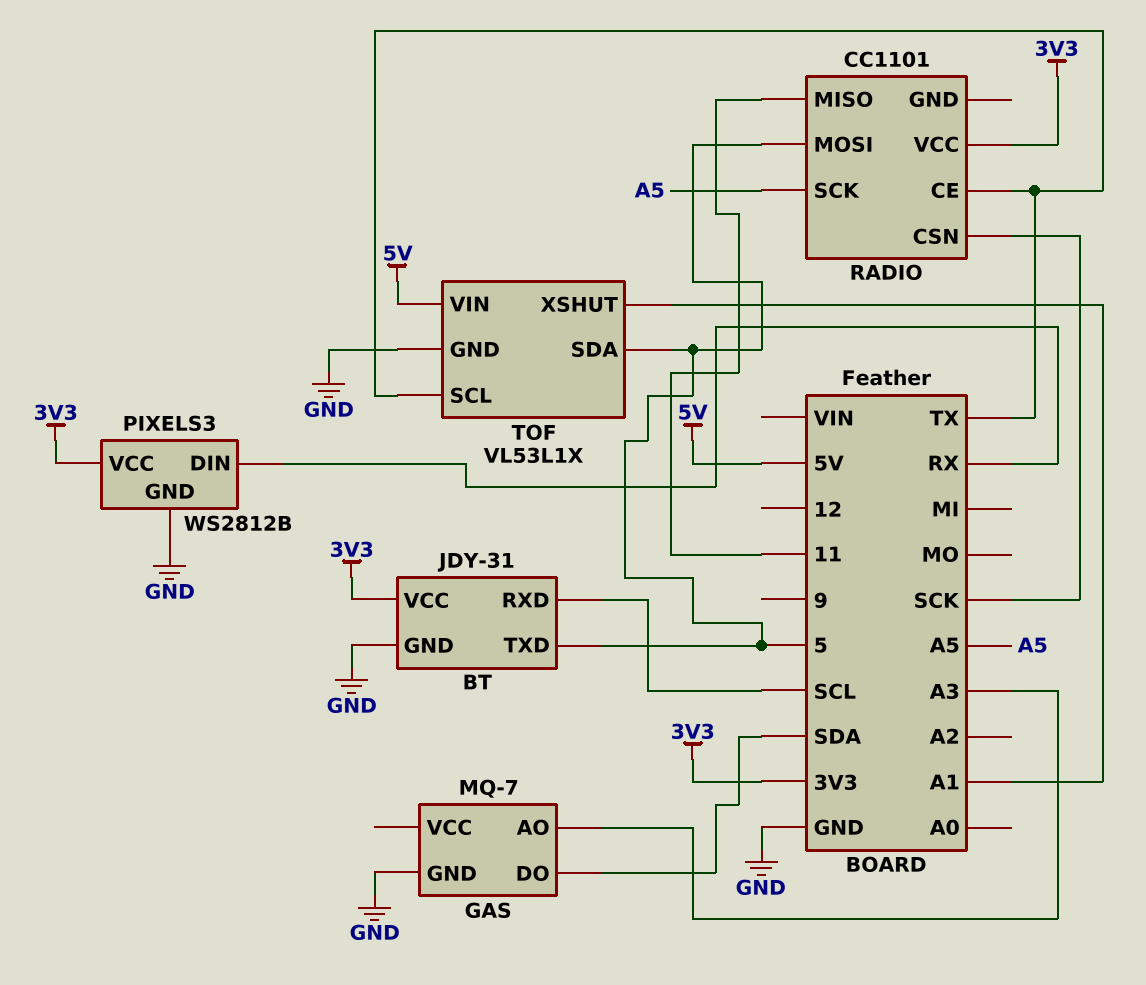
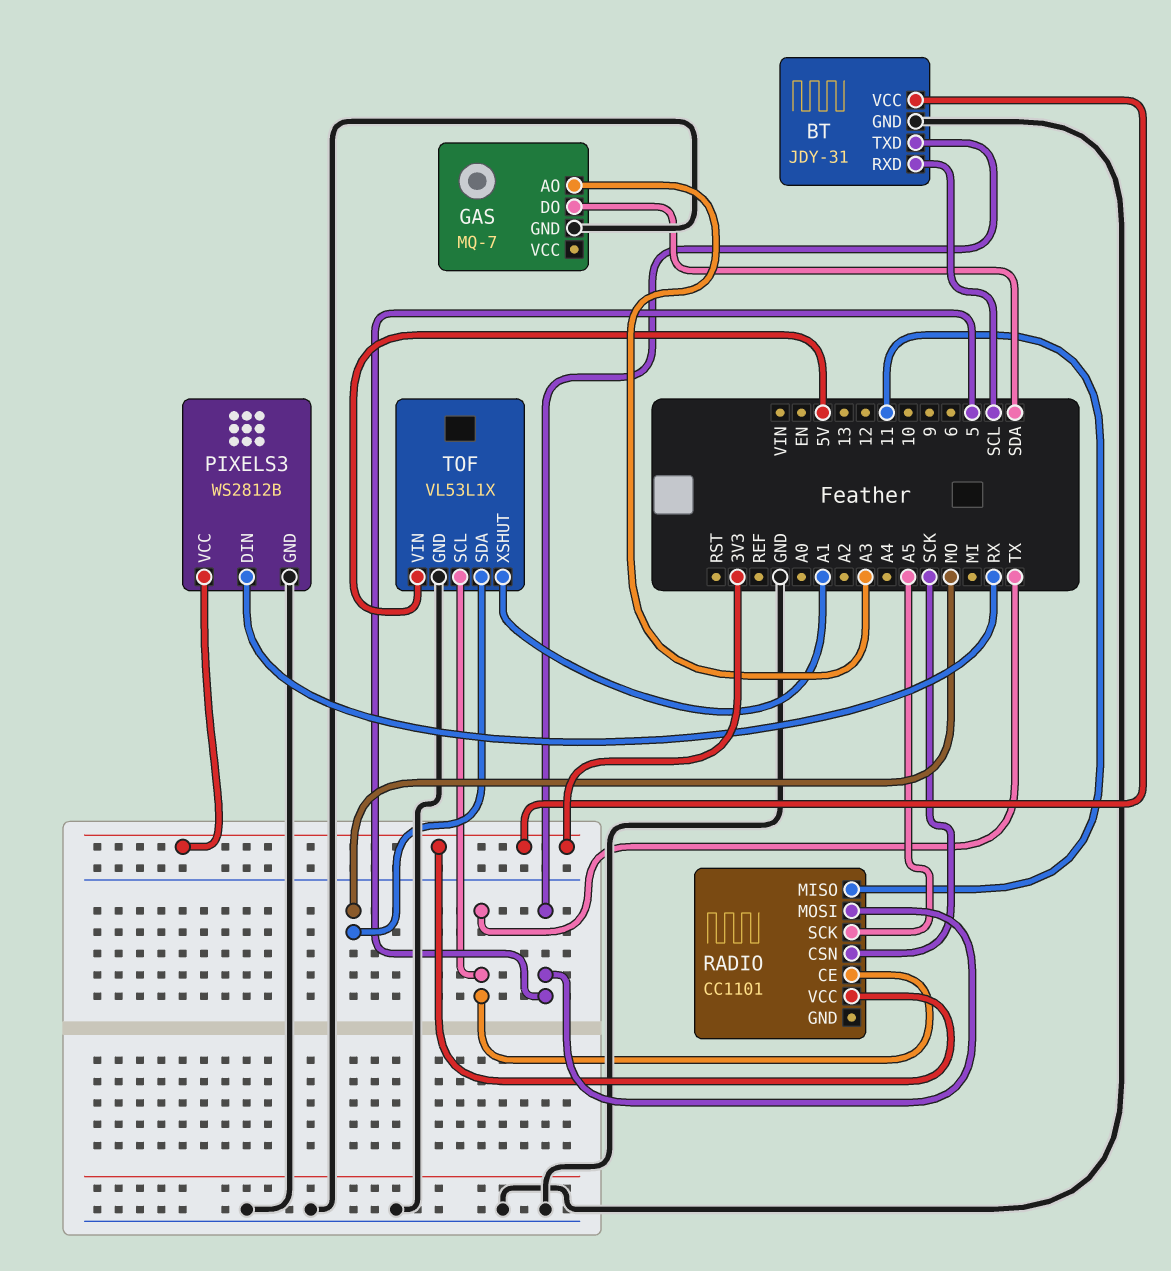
TOF pin SDA: 5 -> MO

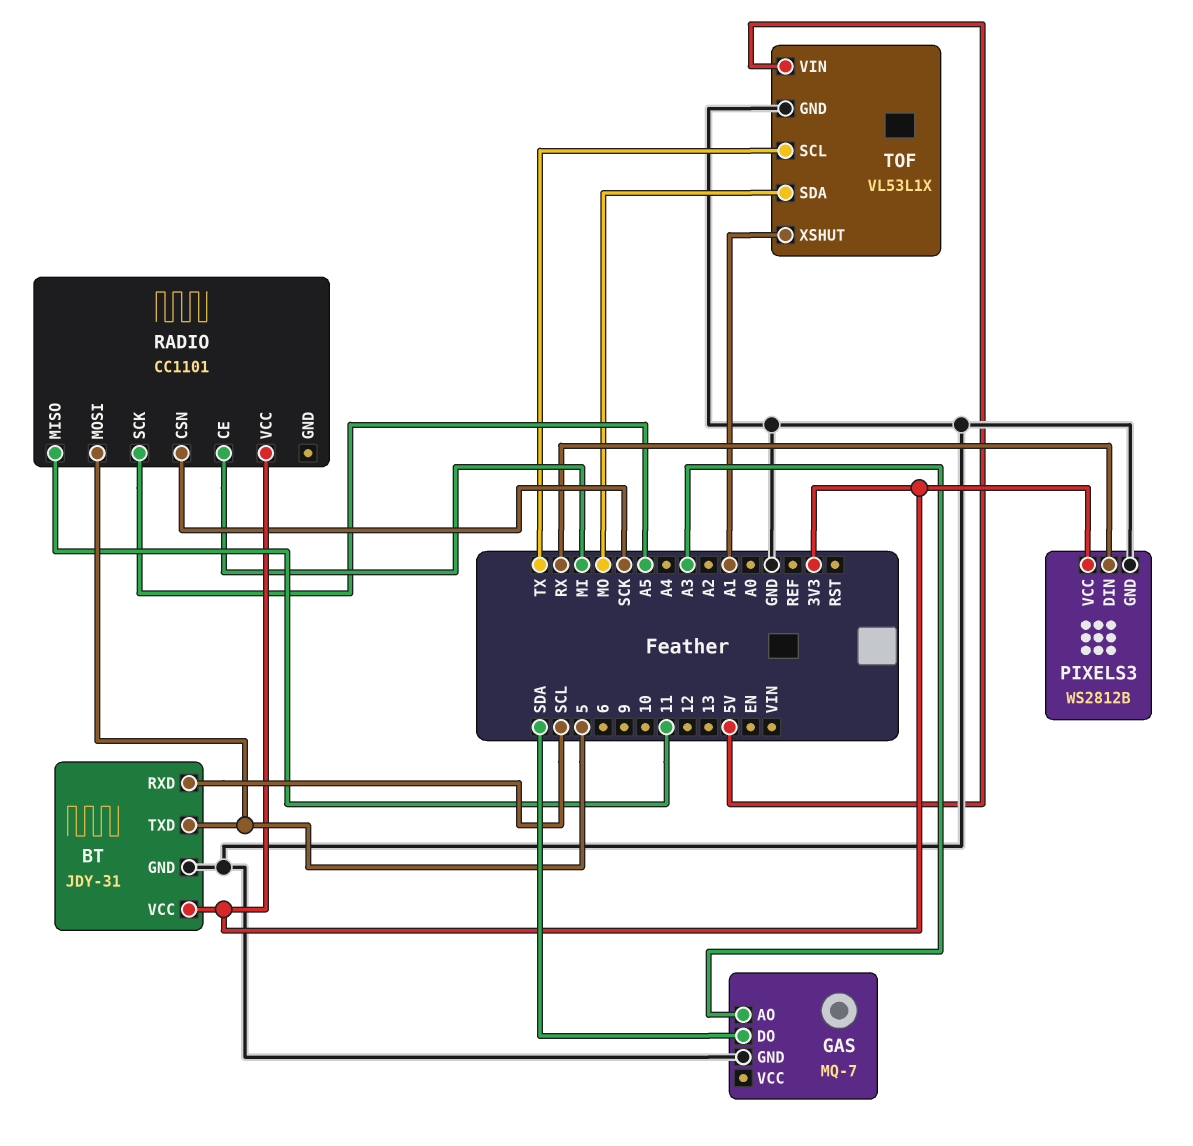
RADIO pin CE: TX -> MI

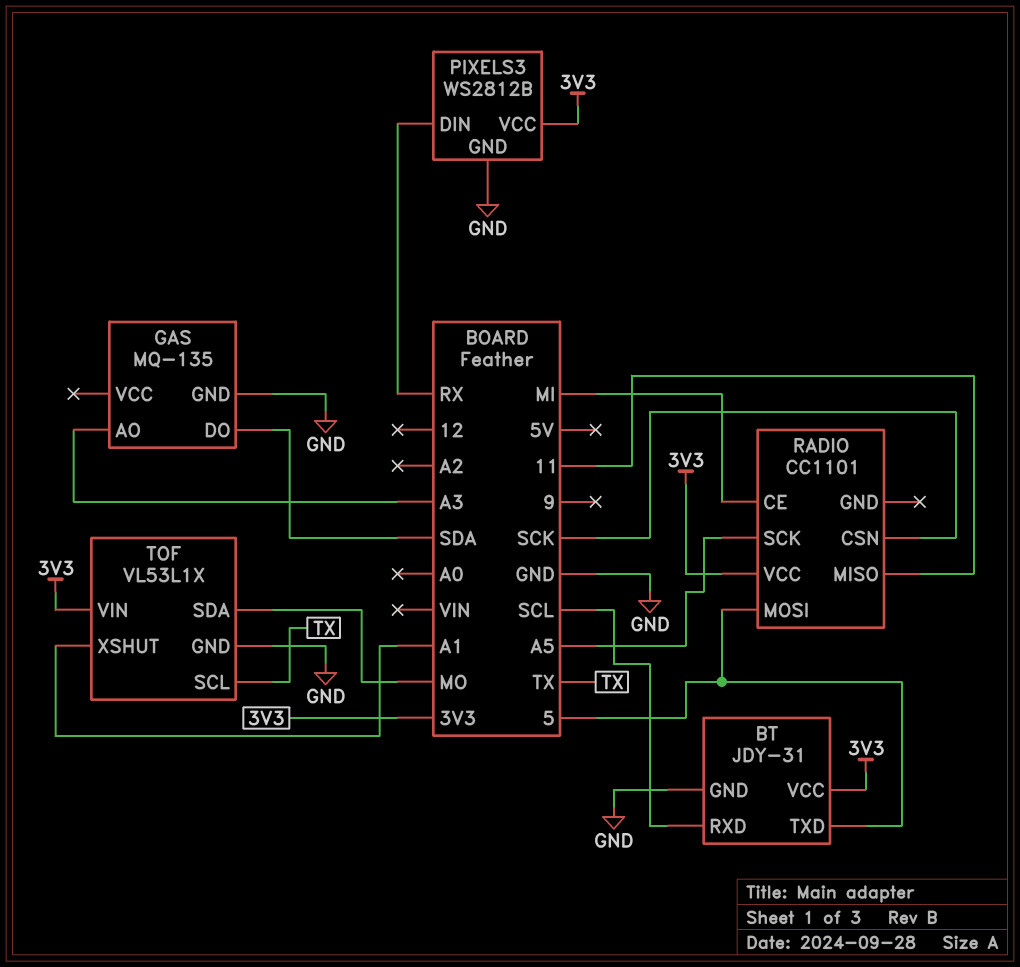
GAS: MQ-7 -> MQ-135
TOF pin VIN: 5V -> 3V3

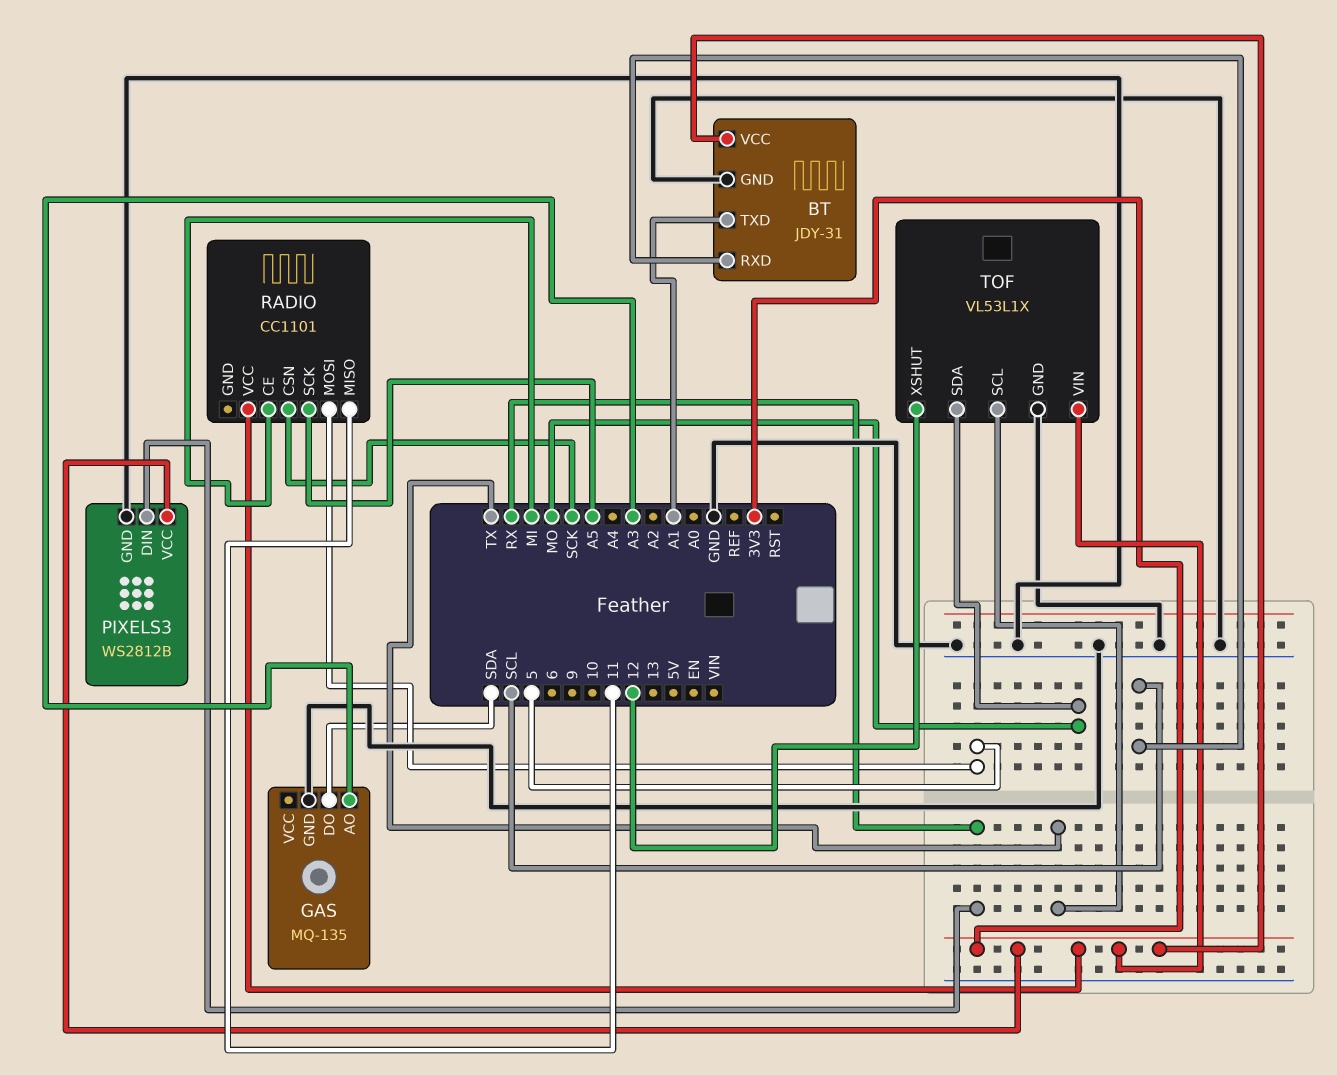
BT pin TXD: 5 -> A1
TOF pin XSHUT: A1 -> 12

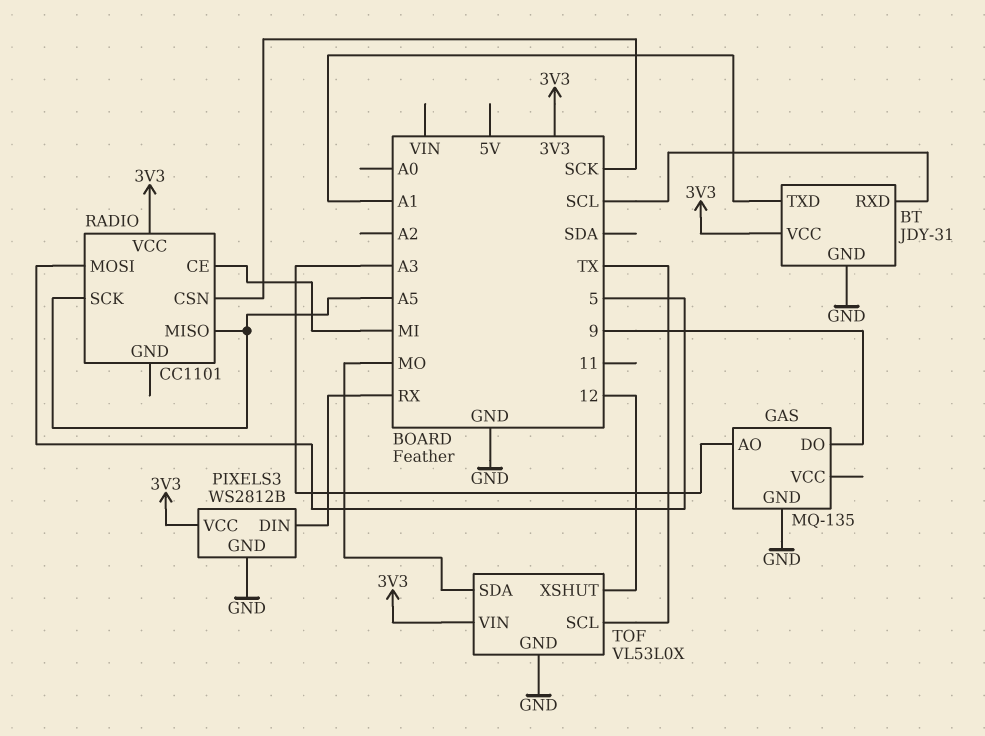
GAS pin DO: SDA -> 9
RADIO pin MISO: 11 -> A5
TOF: VL53L1X -> VL53L0X

